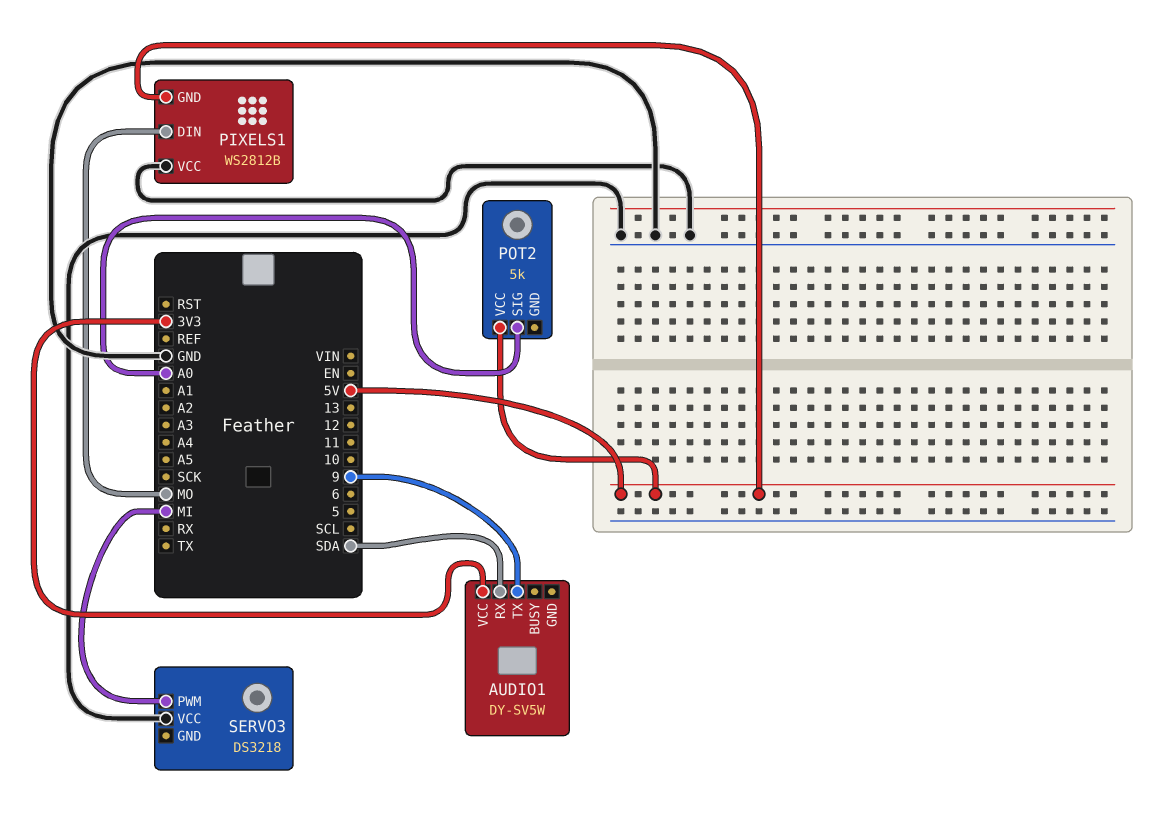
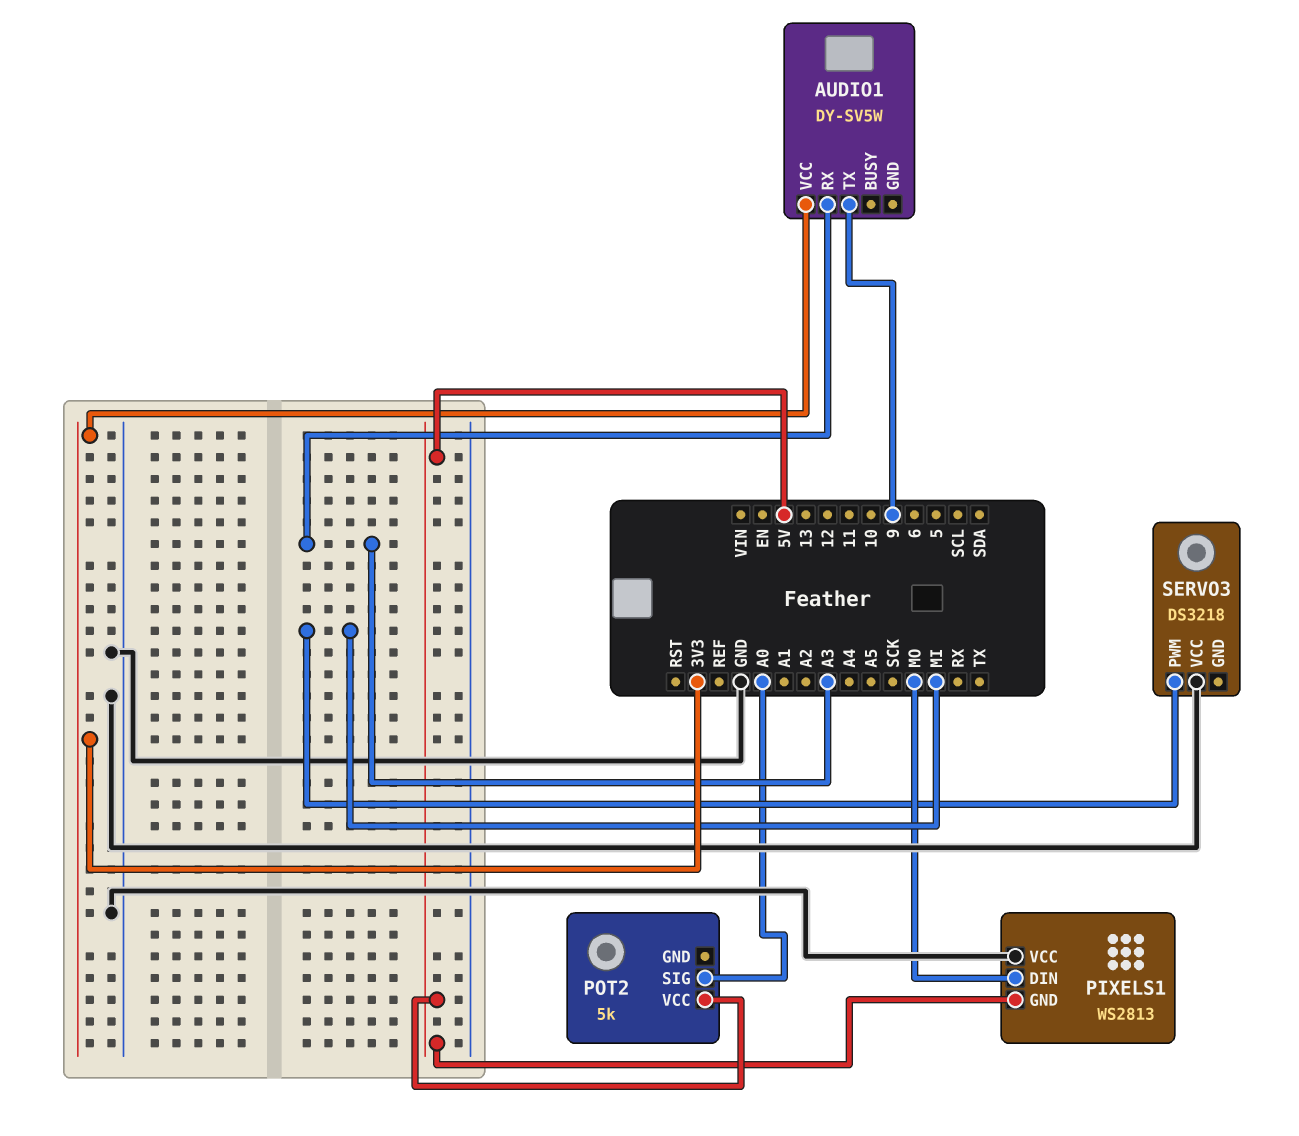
AUDIO1 pin RX: SDA -> A3
PIXELS1: WS2812B -> WS2813

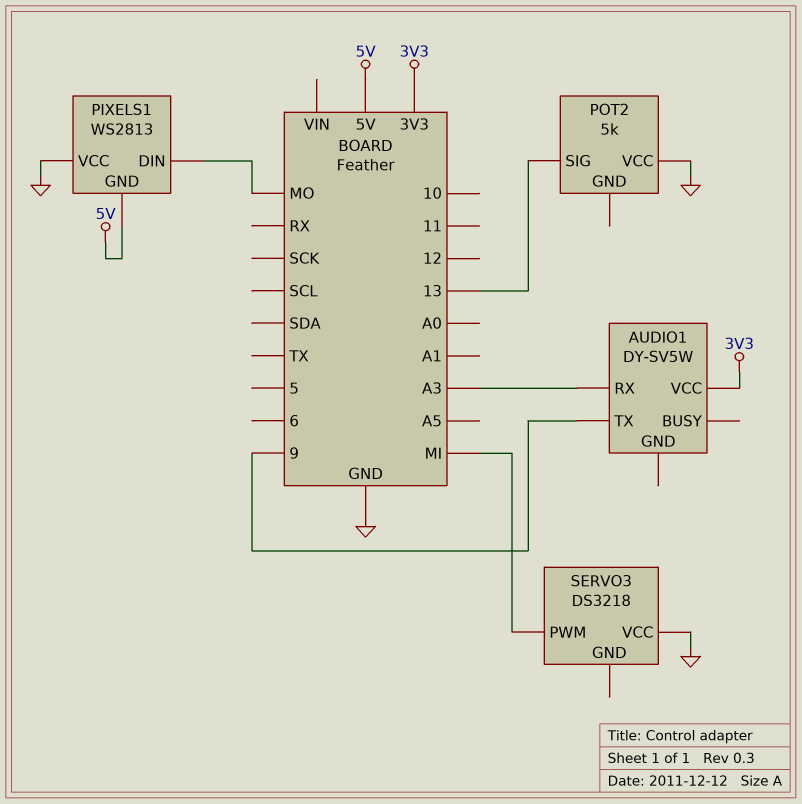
POT2 pin SIG: A0 -> 13
POT2 pin VCC: 5V -> GND

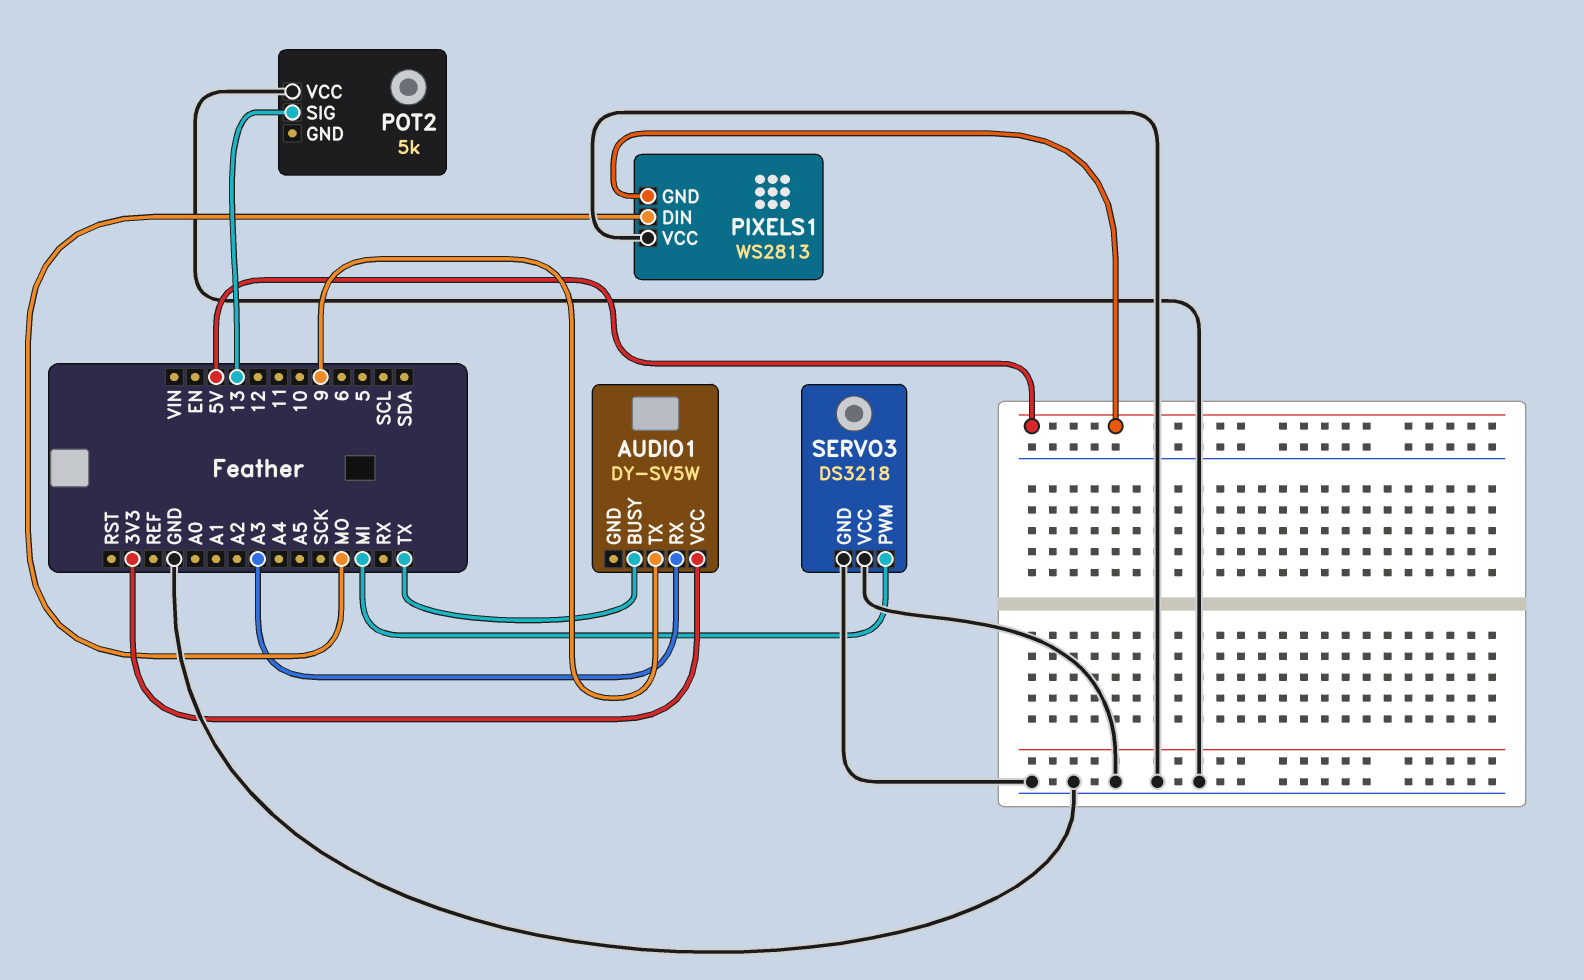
AUDIO1 pin BUSY: none -> TX
SERVO3 pin GND: none -> GND

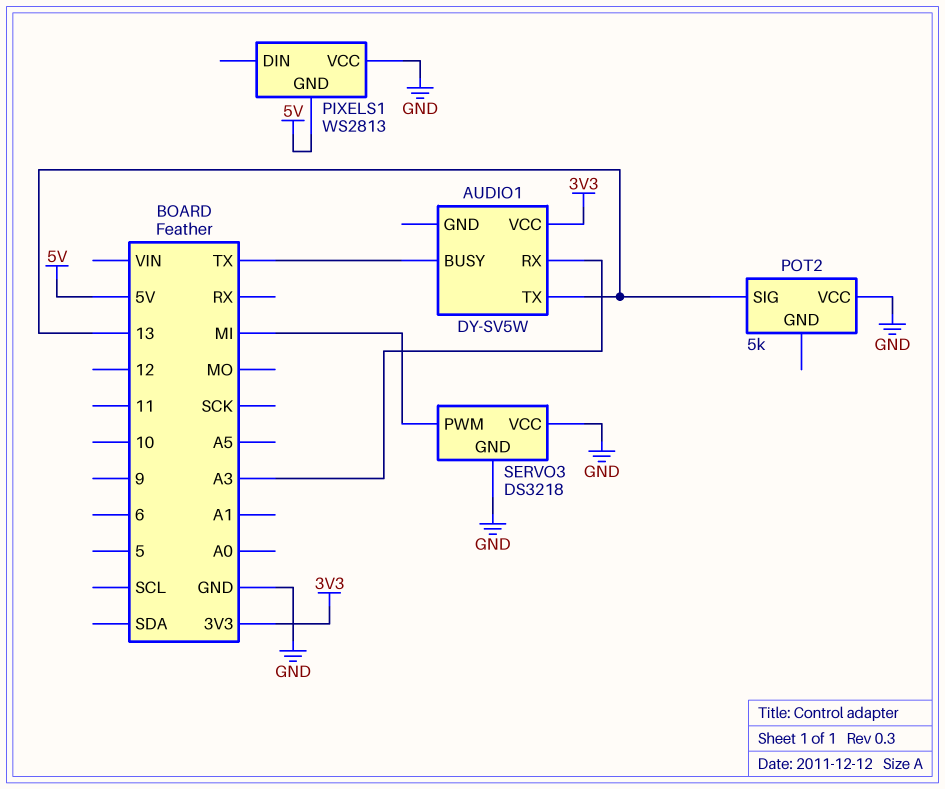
AUDIO1 pin TX: 9 -> 13
PIXELS1 pin DIN: MO -> none

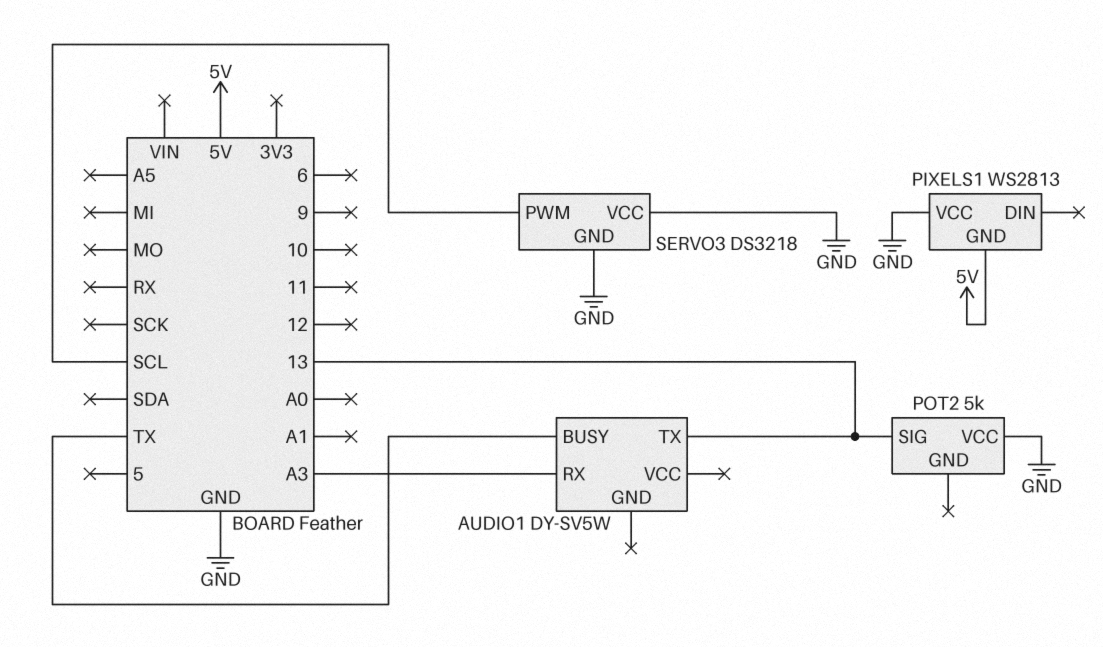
AUDIO1 pin VCC: 3V3 -> none
SERVO3 pin PWM: MI -> SCL

